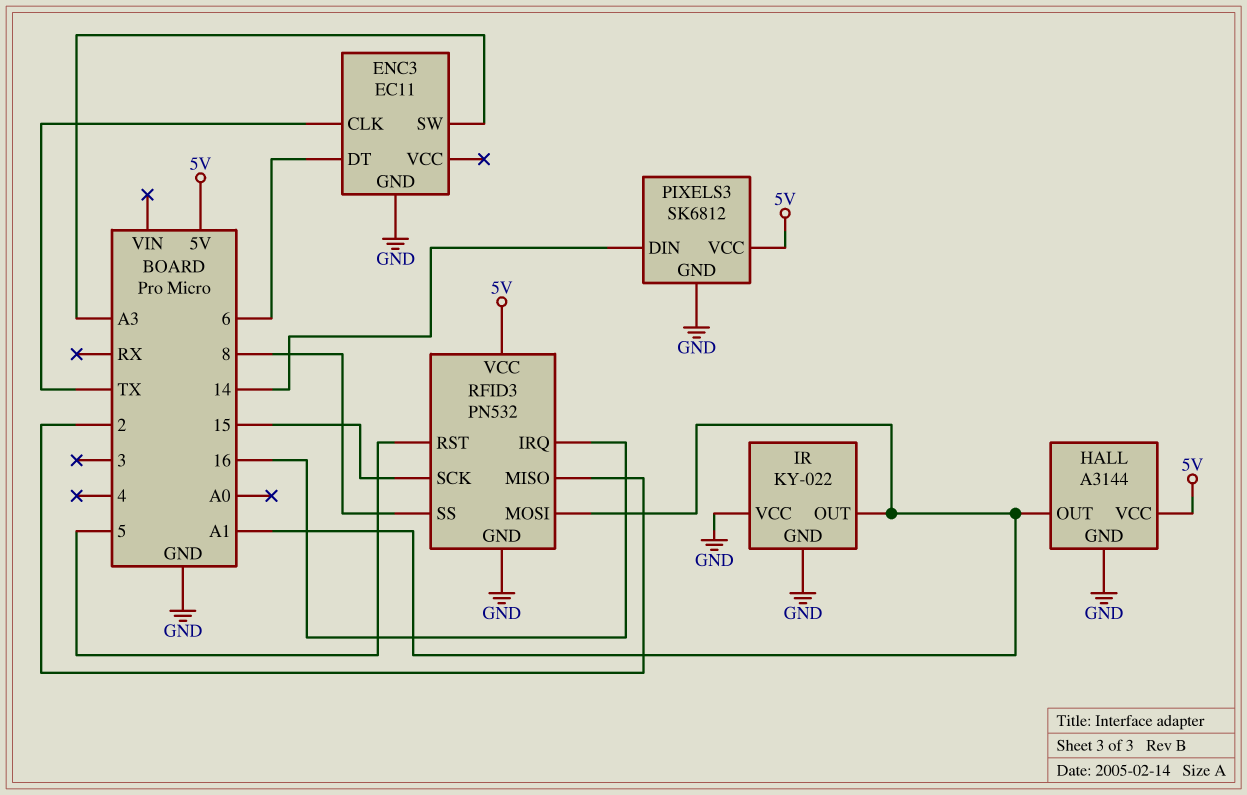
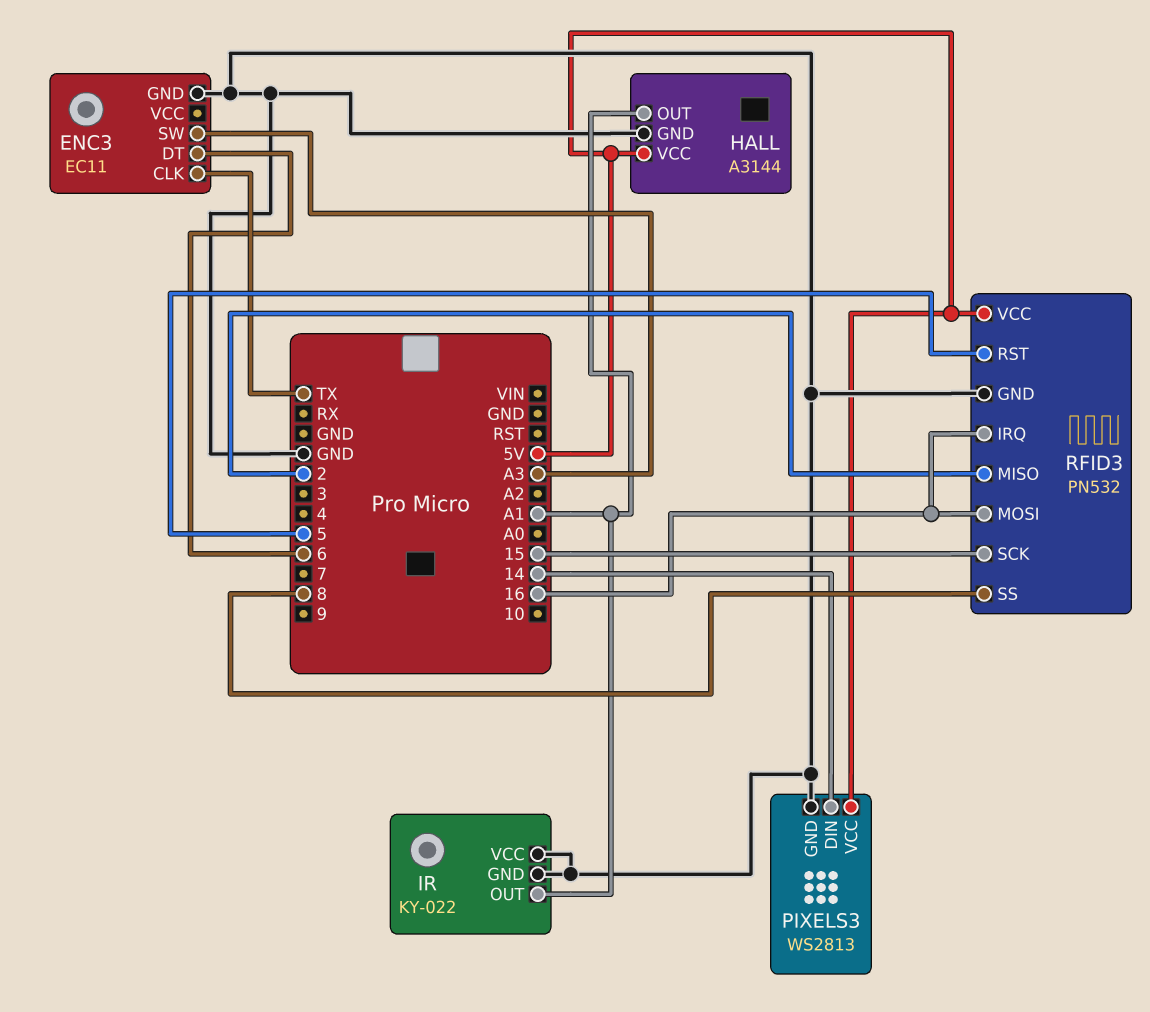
PIXELS3: SK6812 -> WS2813
RFID3 pin MOSI: A1 -> 16

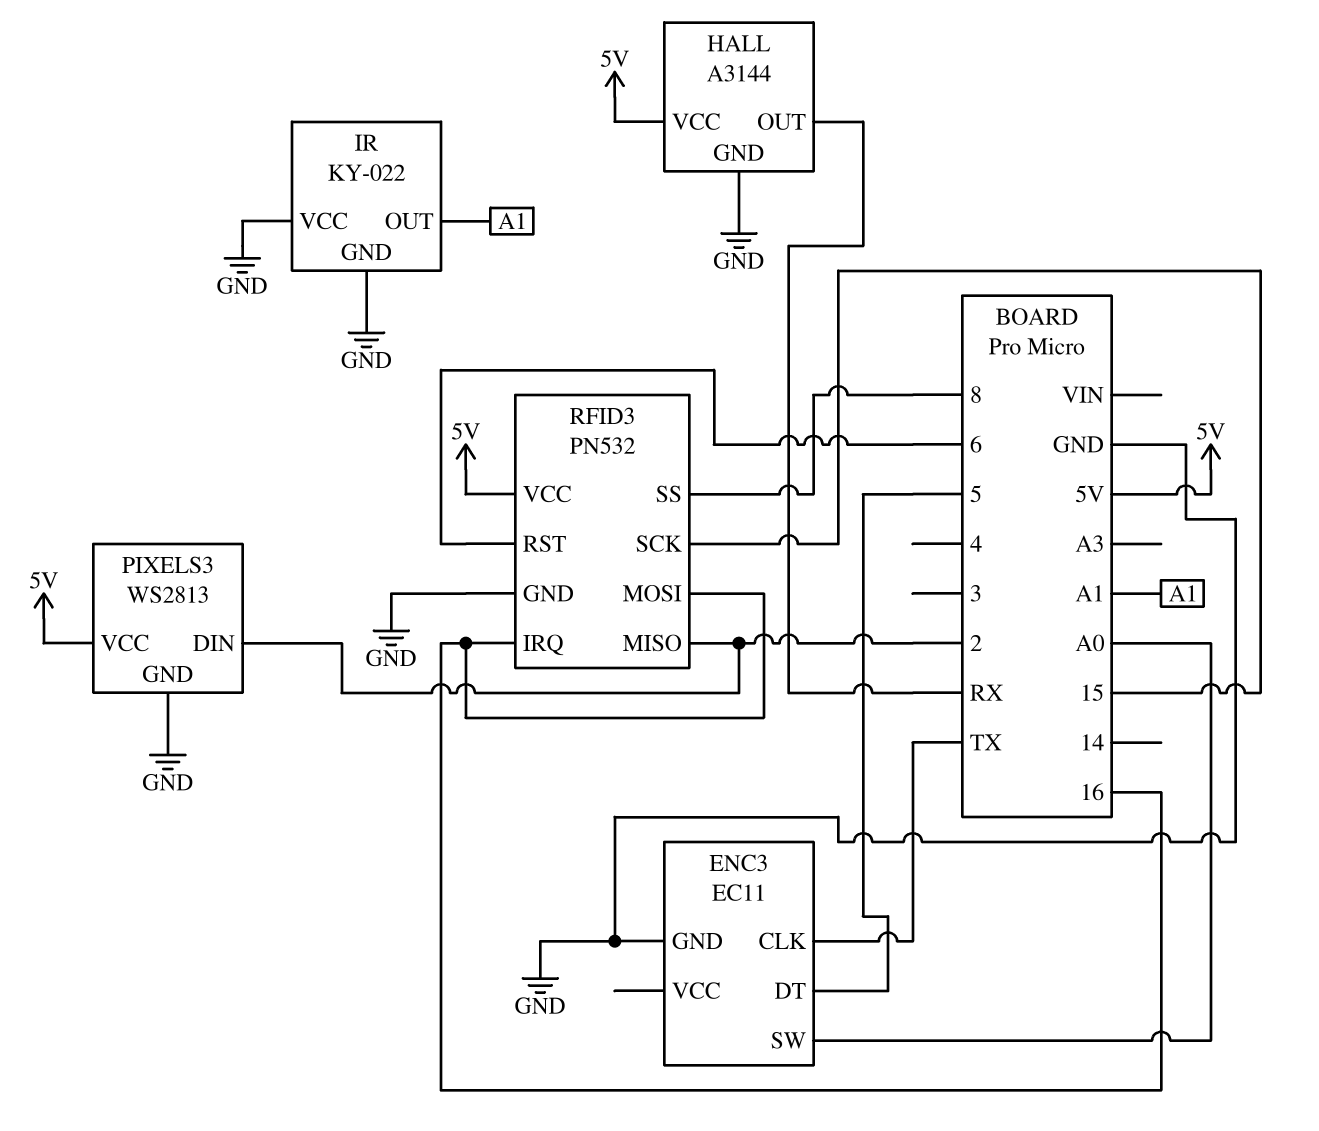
ENC3 pin DT: 6 -> 5
ENC3 pin SW: A3 -> A0
HALL pin OUT: A1 -> RX
PIXELS3 pin DIN: 14 -> 2
RFID3 pin RST: 5 -> 6

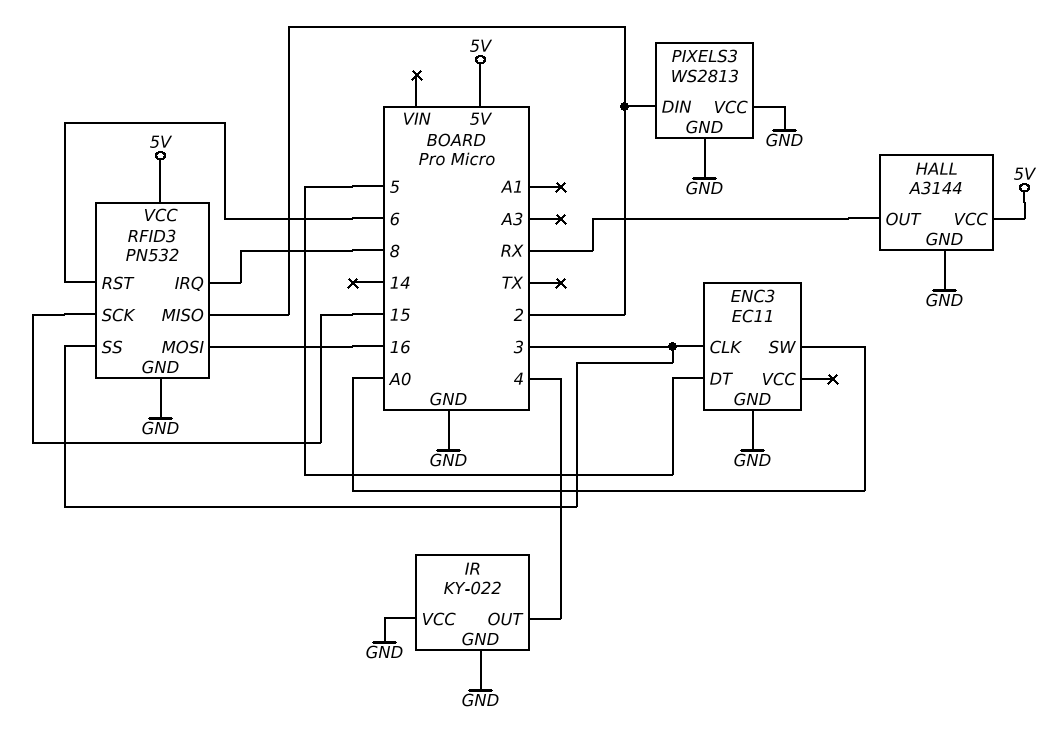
ENC3 pin CLK: TX -> 3
IR pin OUT: A1 -> 4
PIXELS3 pin VCC: 5V -> GND
RFID3 pin IRQ: 16 -> 8
RFID3 pin SS: 8 -> 3

